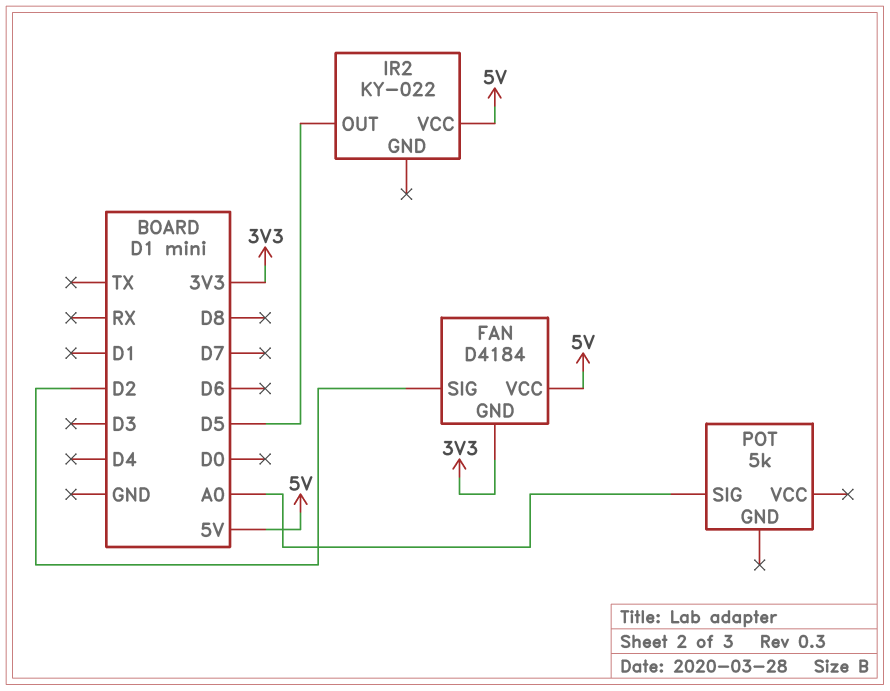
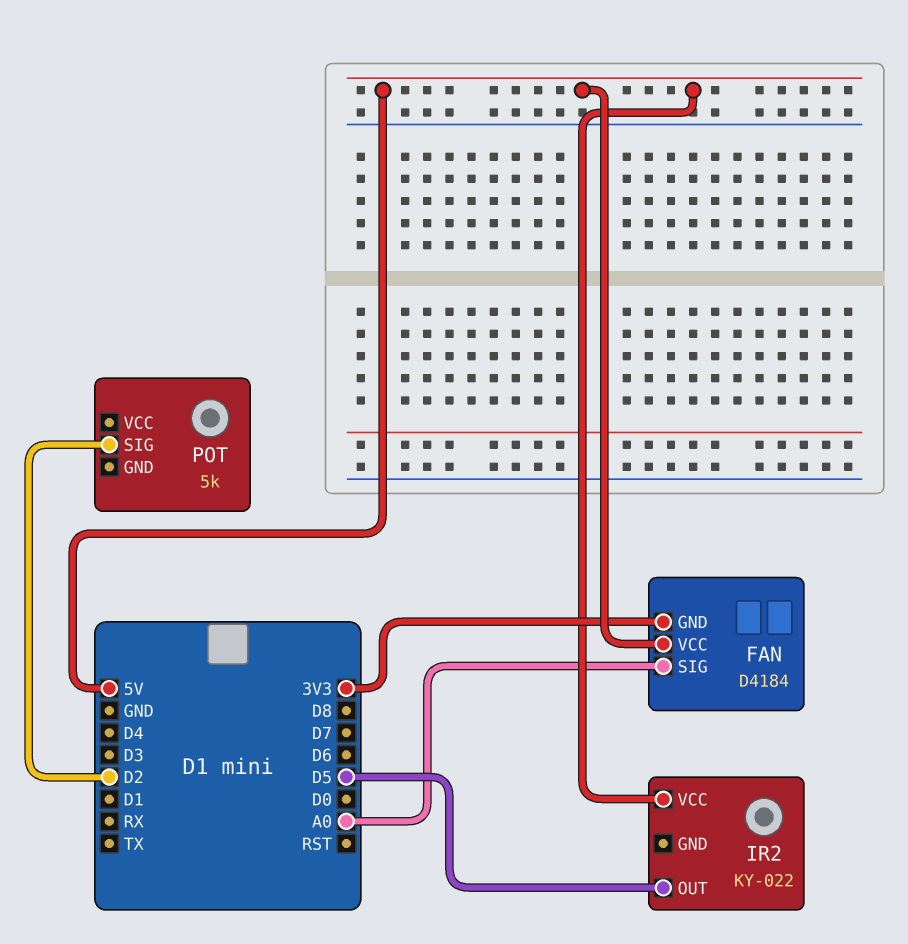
FAN pin SIG: D2 -> A0
POT pin SIG: A0 -> D2

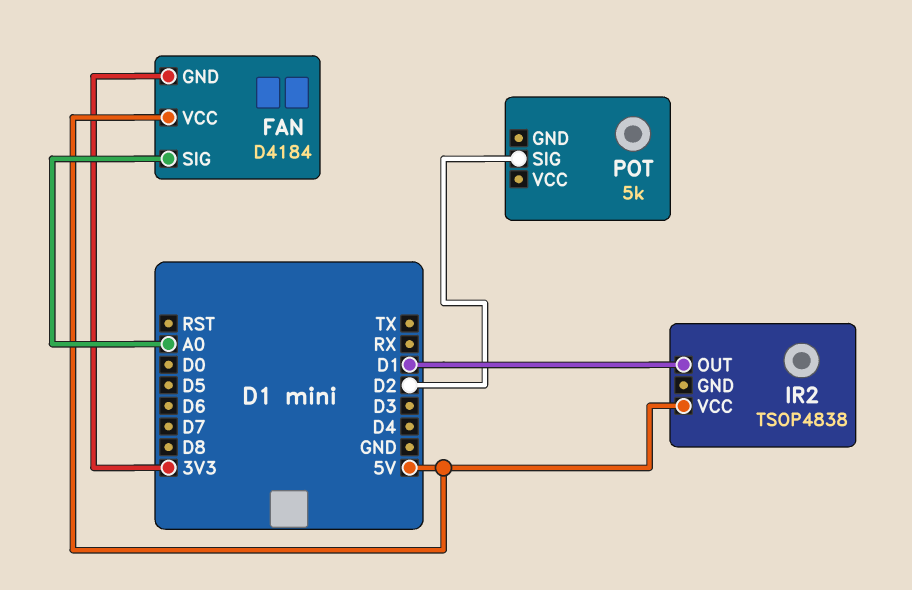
IR2: KY-022 -> TSOP4838
IR2 pin OUT: D5 -> D1

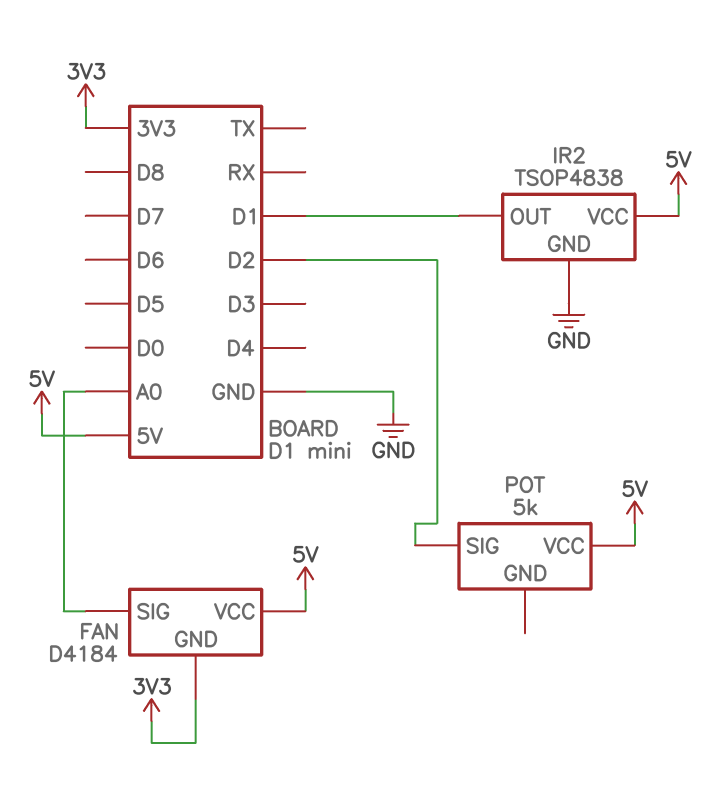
IR2 pin GND: none -> GND
POT pin VCC: none -> 5V

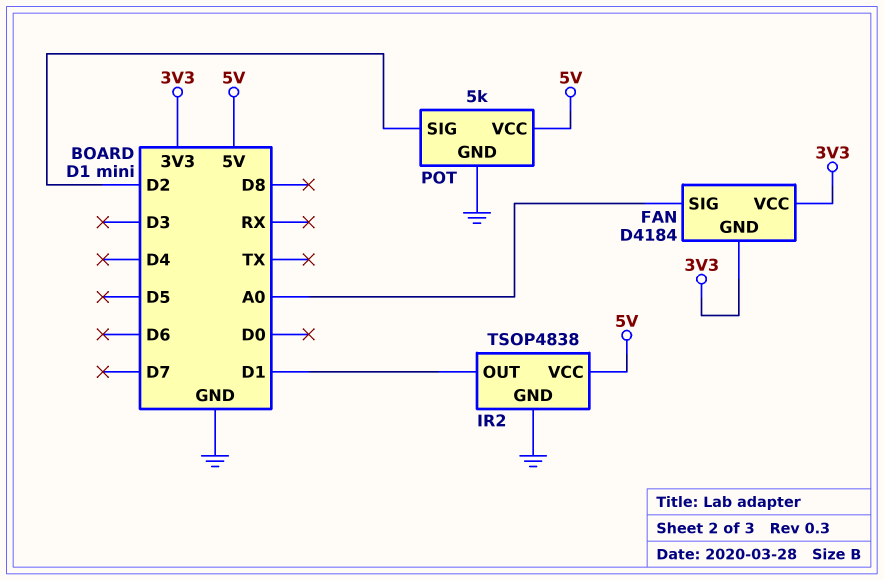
FAN pin VCC: 5V -> 3V3
POT pin GND: none -> GND

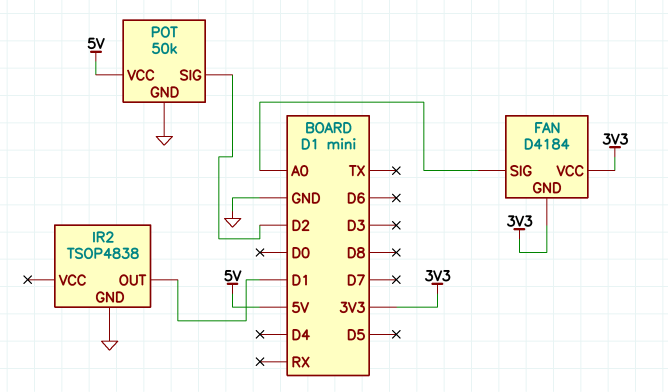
IR2 pin VCC: 5V -> none
POT: 5k -> 50k

